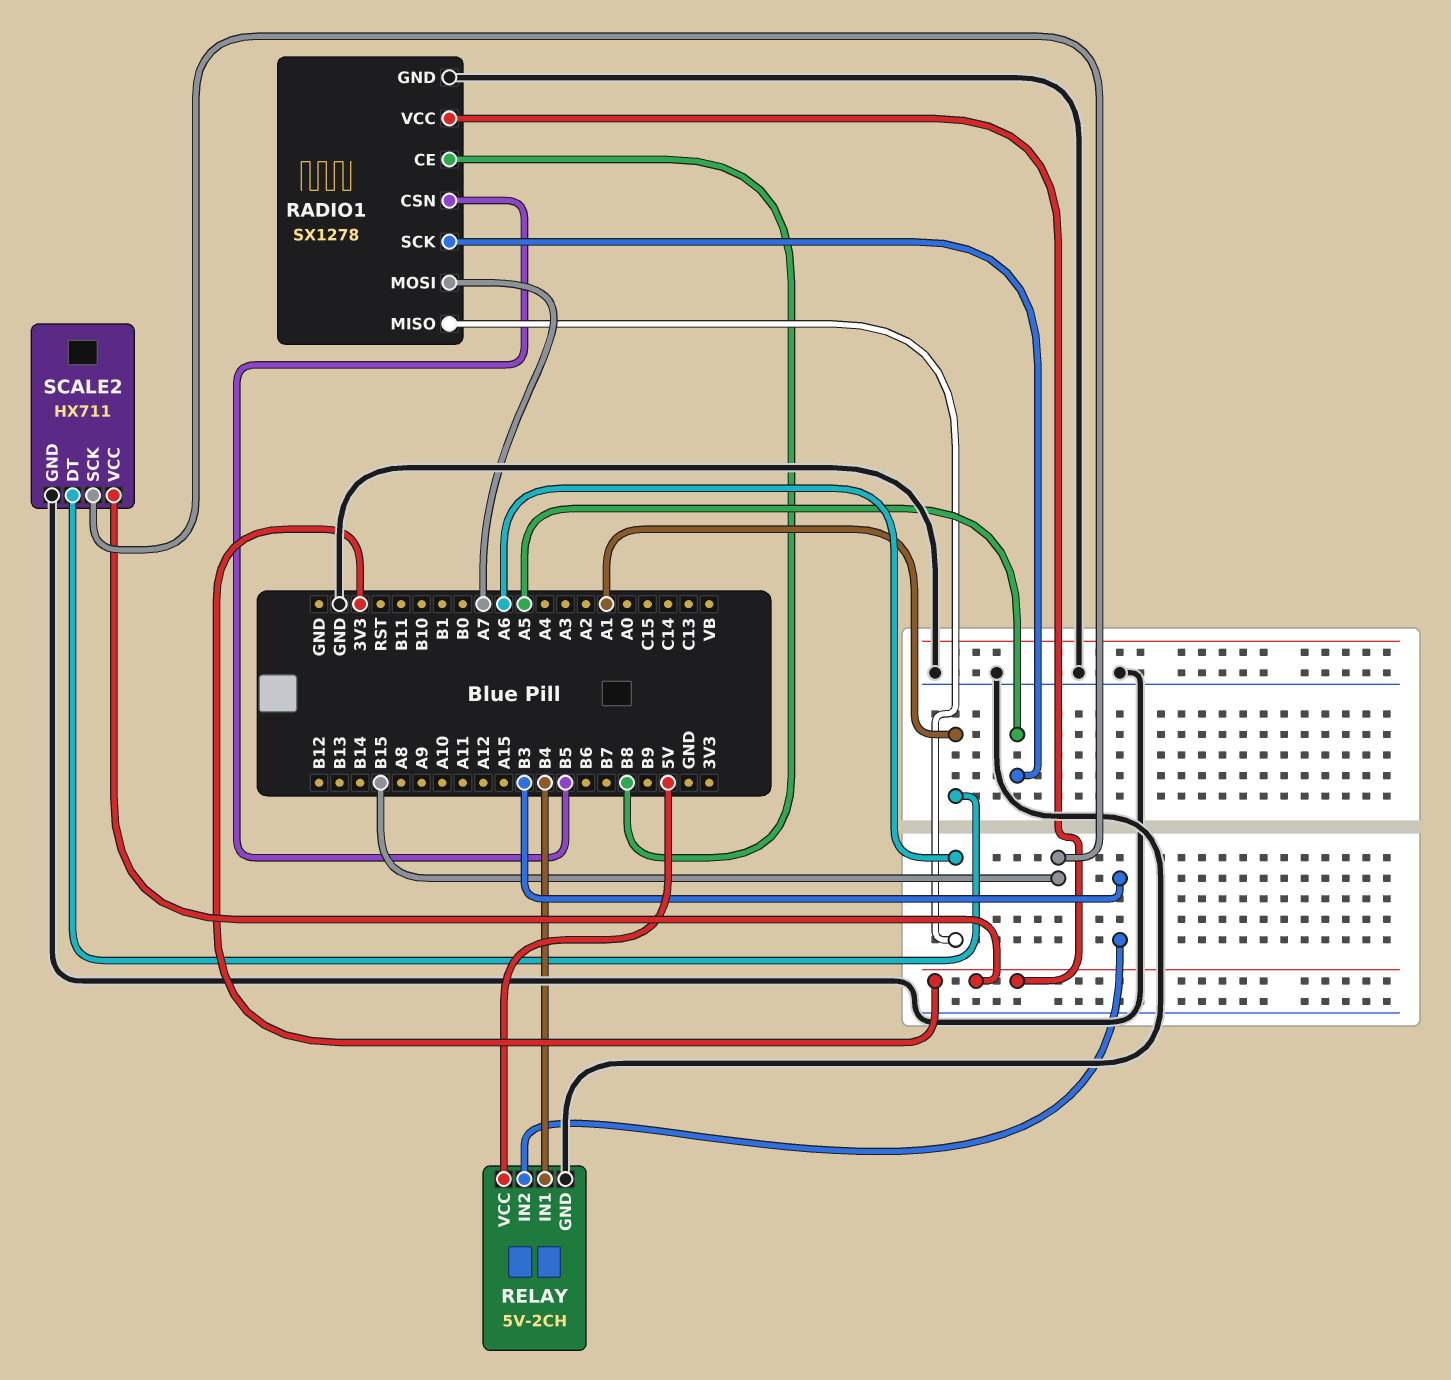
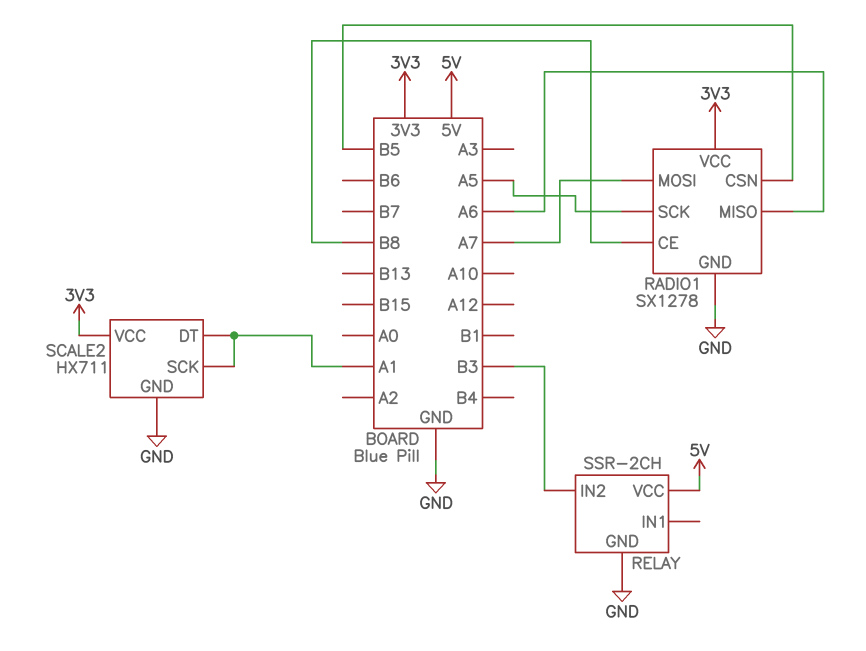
RELAY: 5V-2CH -> SSR-2CH
RELAY pin IN1: B4 -> none
SCALE2 pin SCK: B15 -> A1

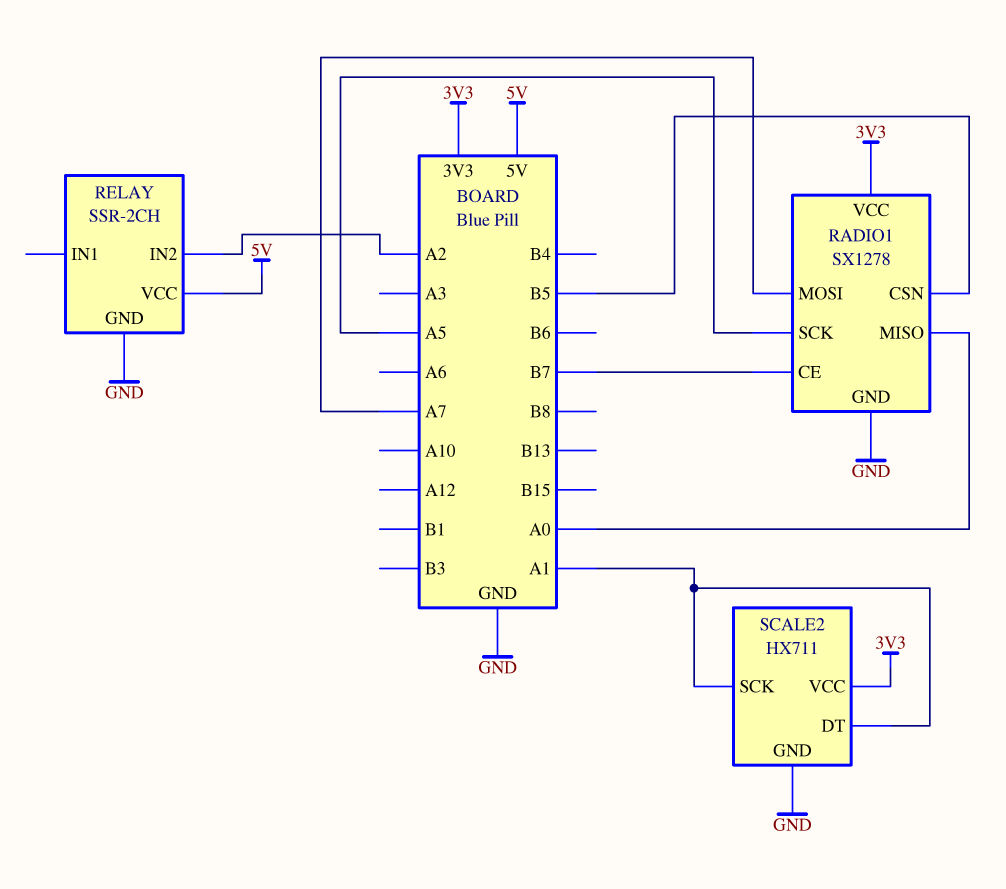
RADIO1 pin CE: B8 -> B7
RADIO1 pin MISO: A6 -> A0
RELAY pin IN2: B3 -> A2

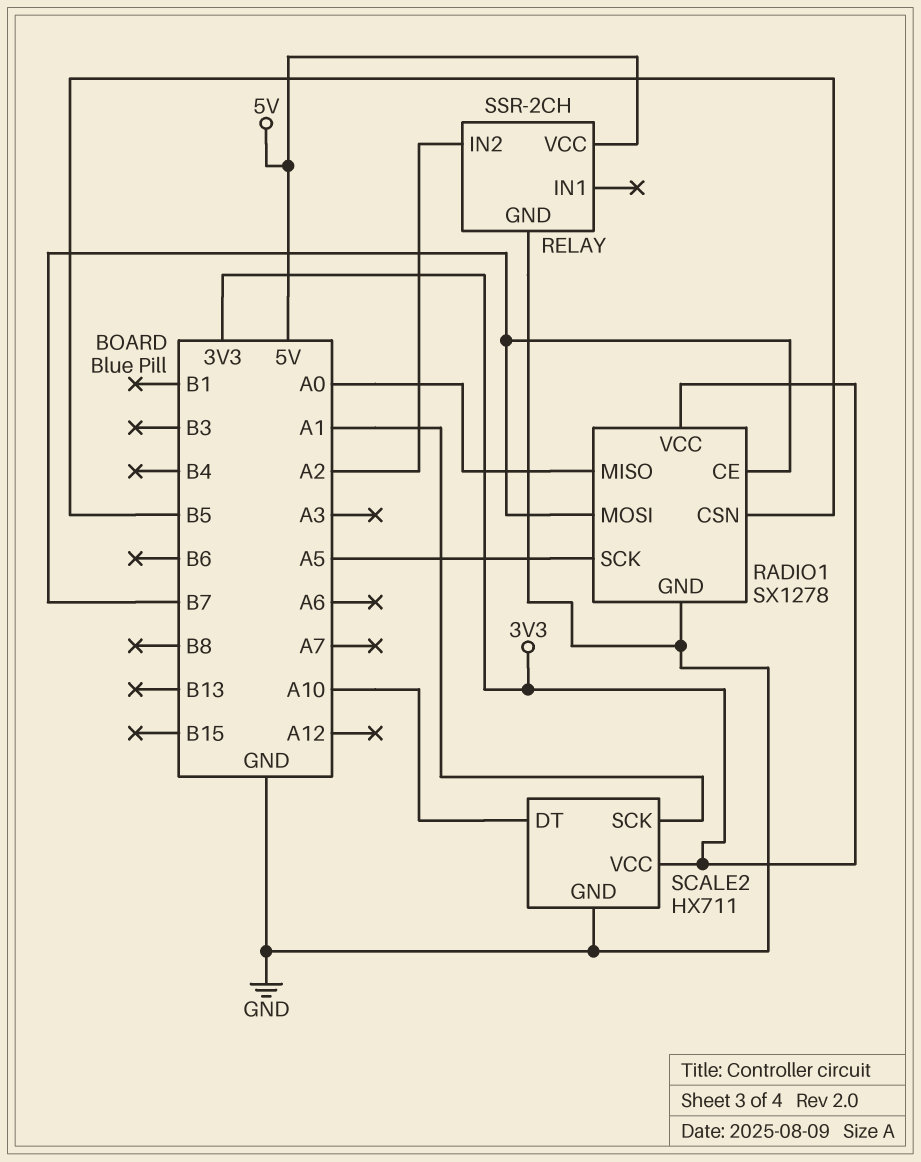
RADIO1 pin MOSI: A7 -> B7
SCALE2 pin DT: A1 -> A10

